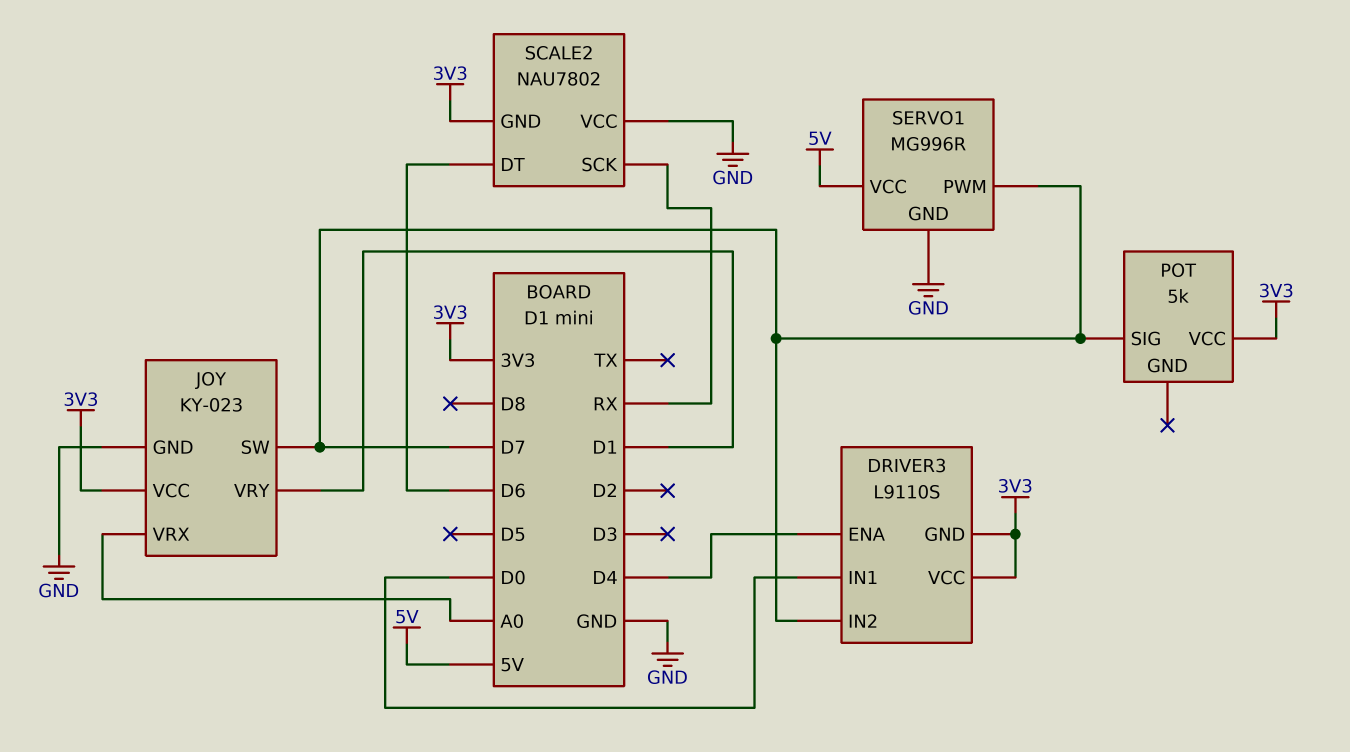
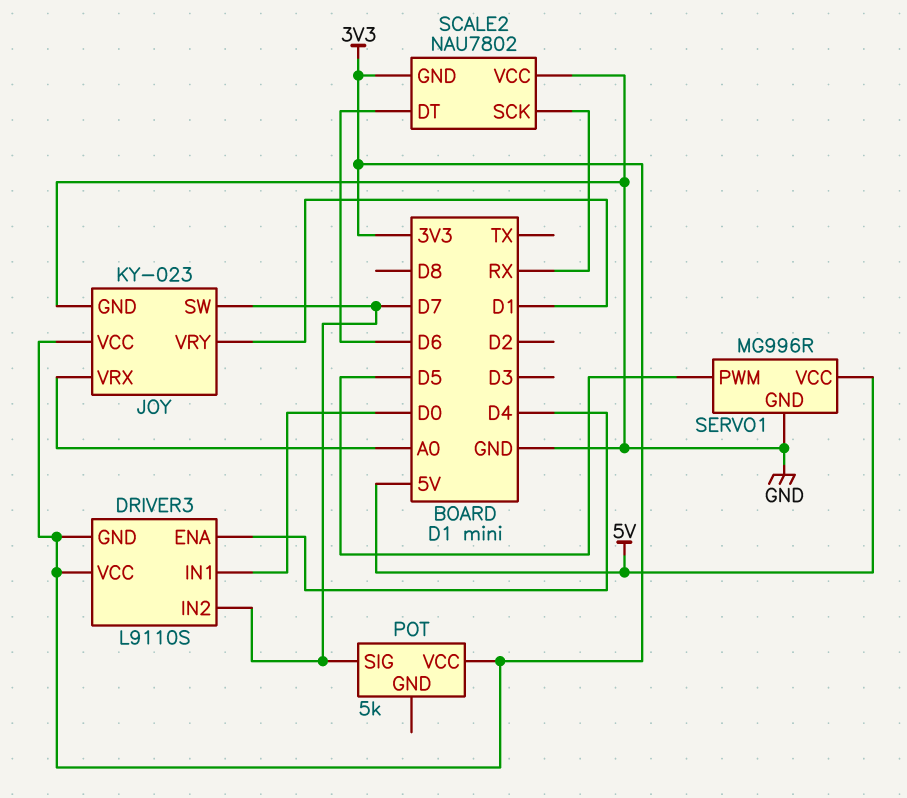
SERVO1 pin PWM: D7 -> D5

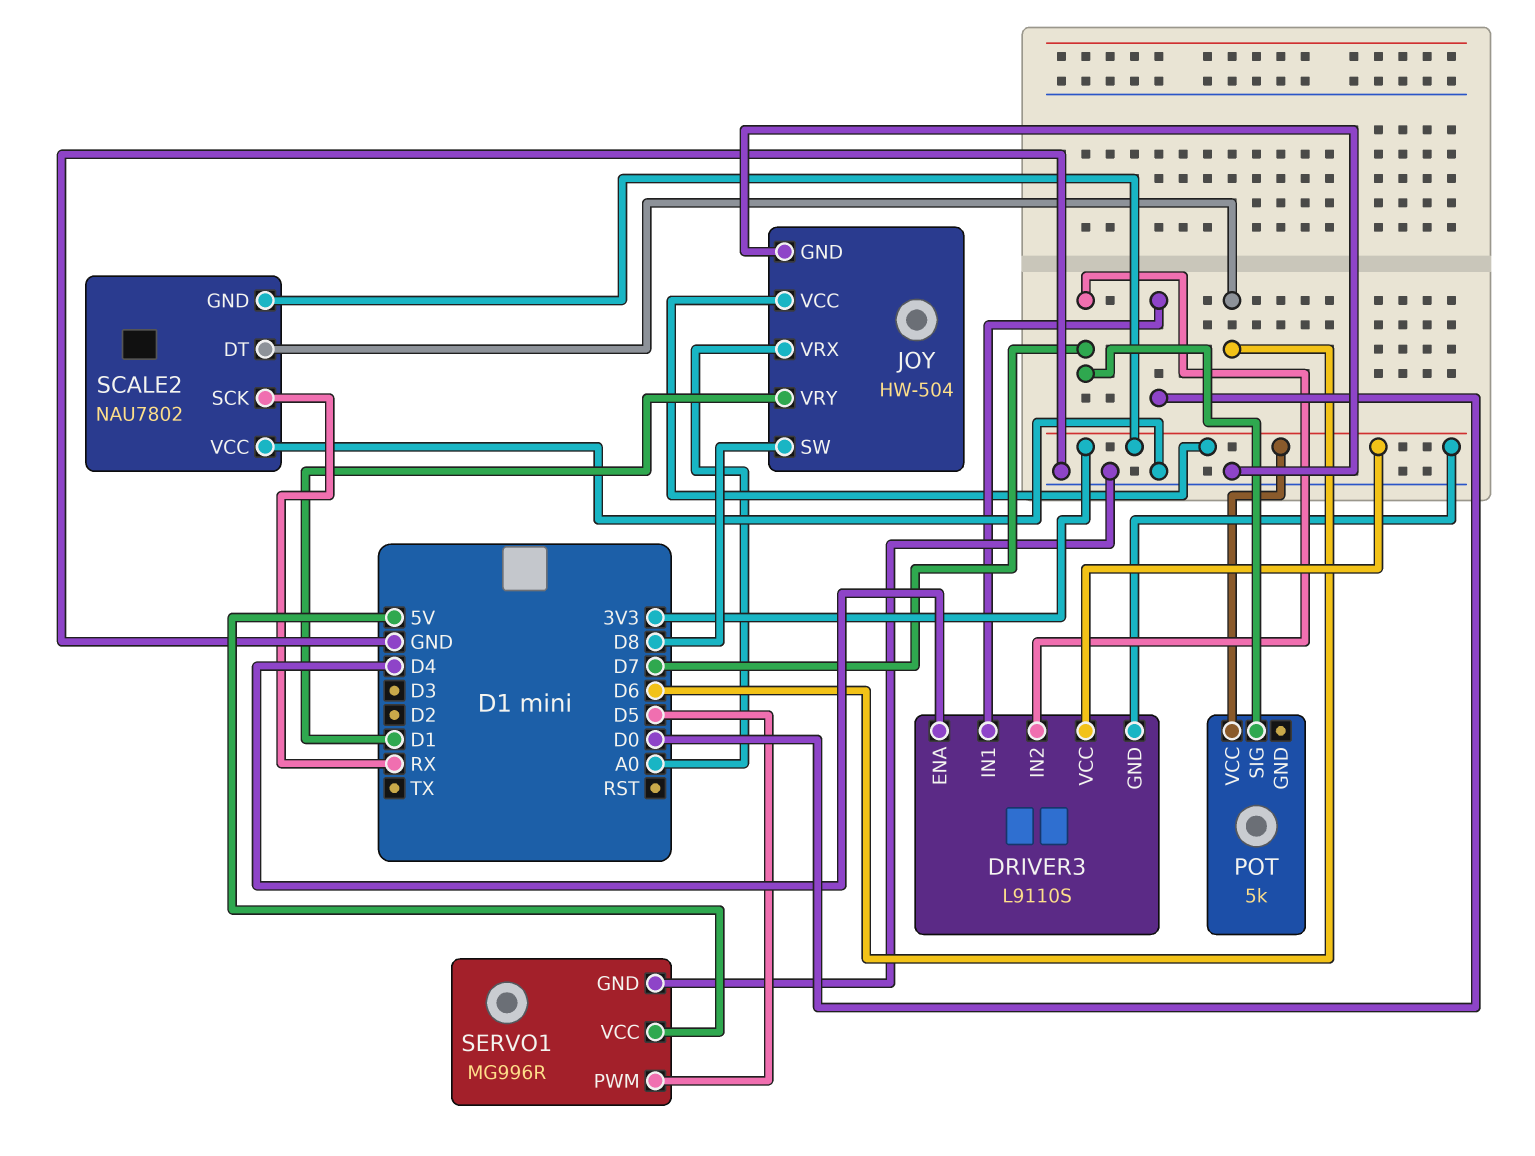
JOY: KY-023 -> HW-504
JOY pin SW: D7 -> D8

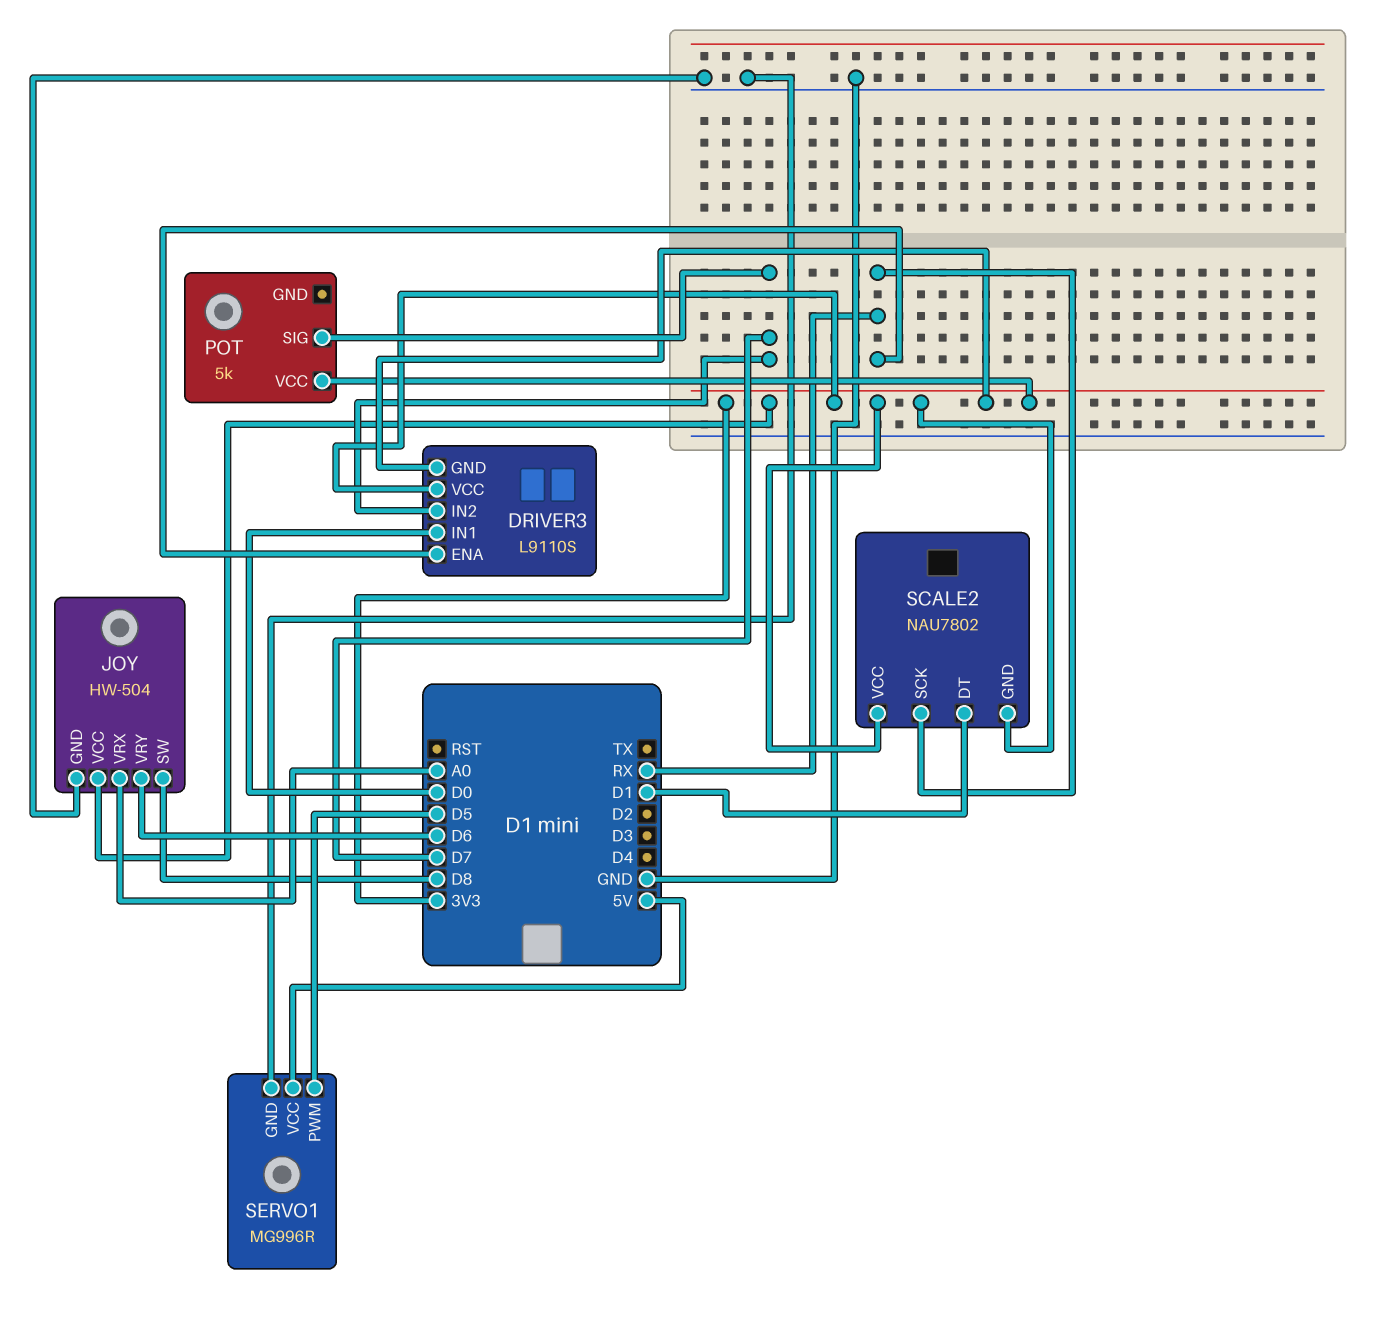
DRIVER3 pin ENA: D4 -> RX
JOY pin VRY: D1 -> D6
SCALE2 pin DT: D6 -> D1
SCALE2 pin VCC: GND -> 3V3

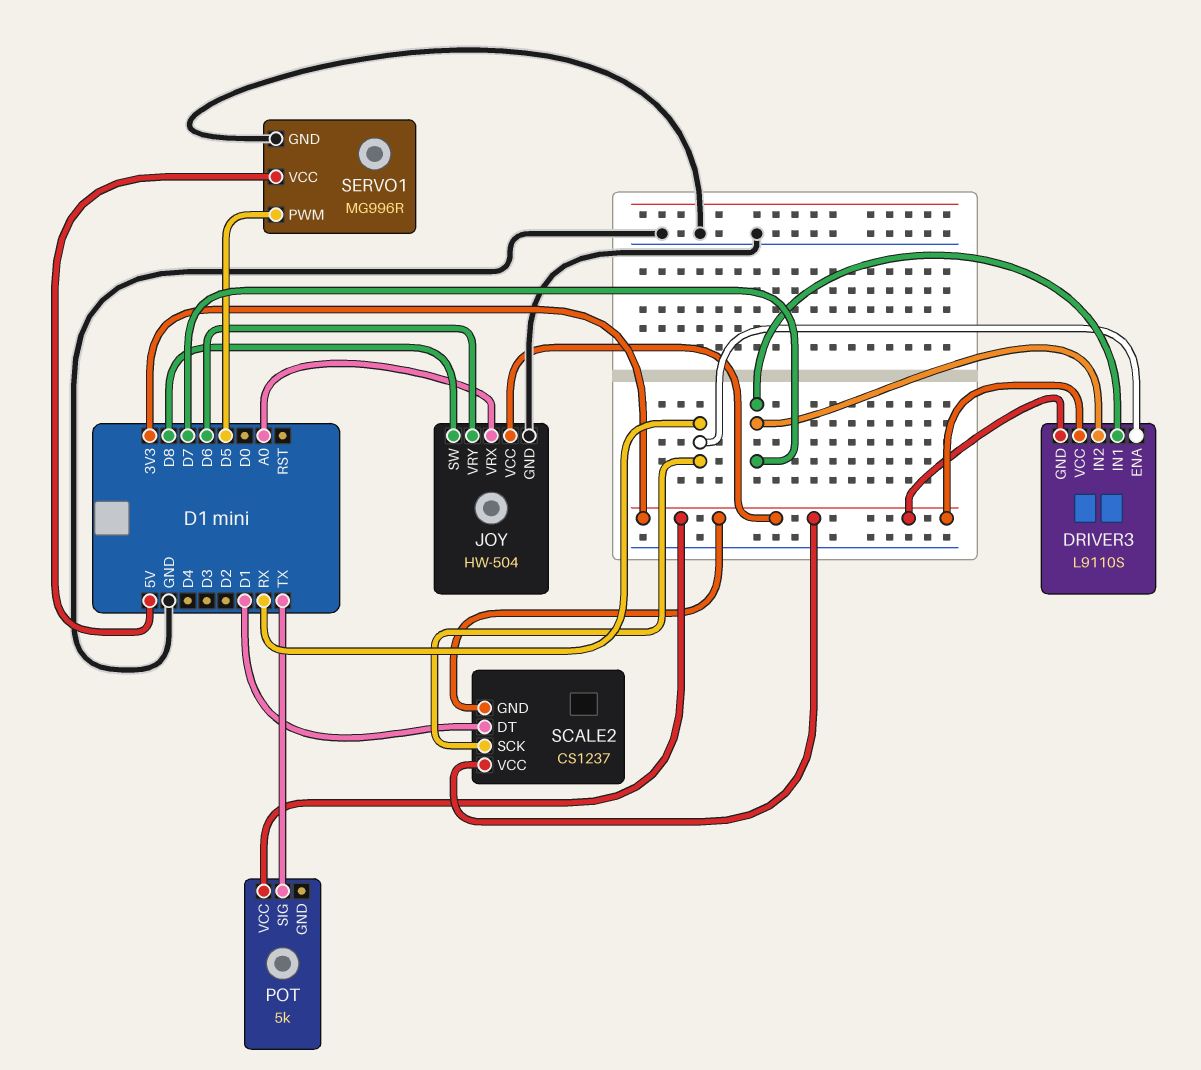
DRIVER3 pin IN1: D0 -> D7
POT pin SIG: D7 -> TX
SCALE2: NAU7802 -> CS1237

